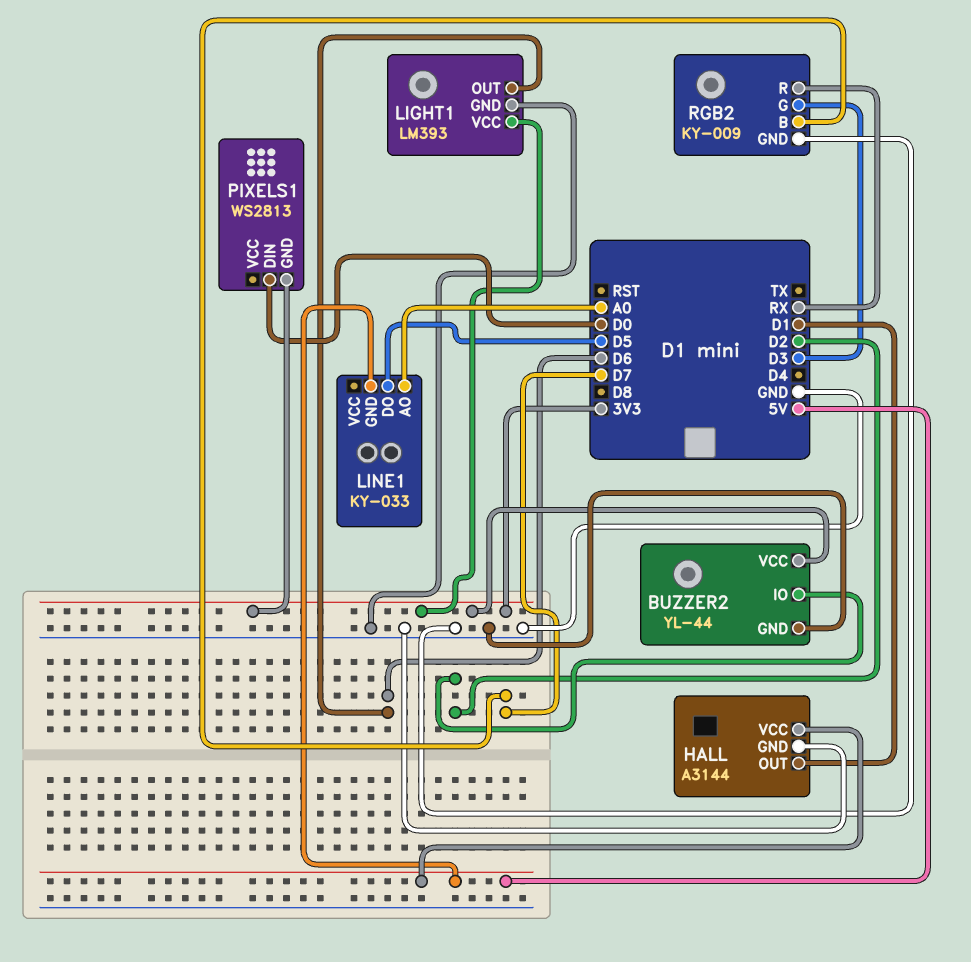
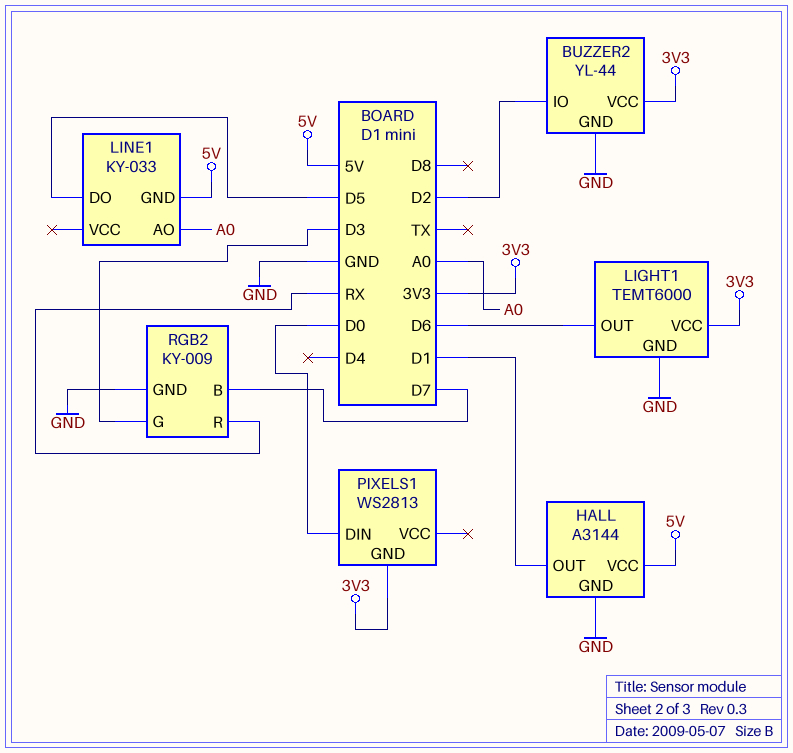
LIGHT1: LM393 -> TEMT6000

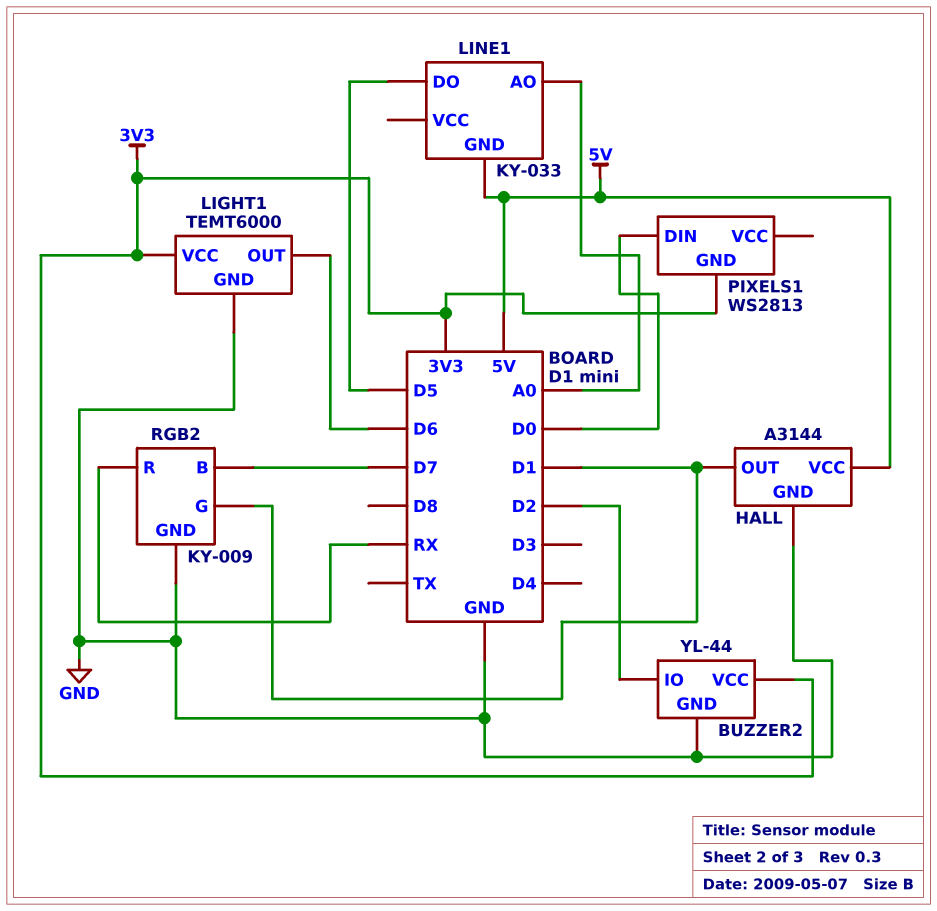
RGB2 pin G: D3 -> D1

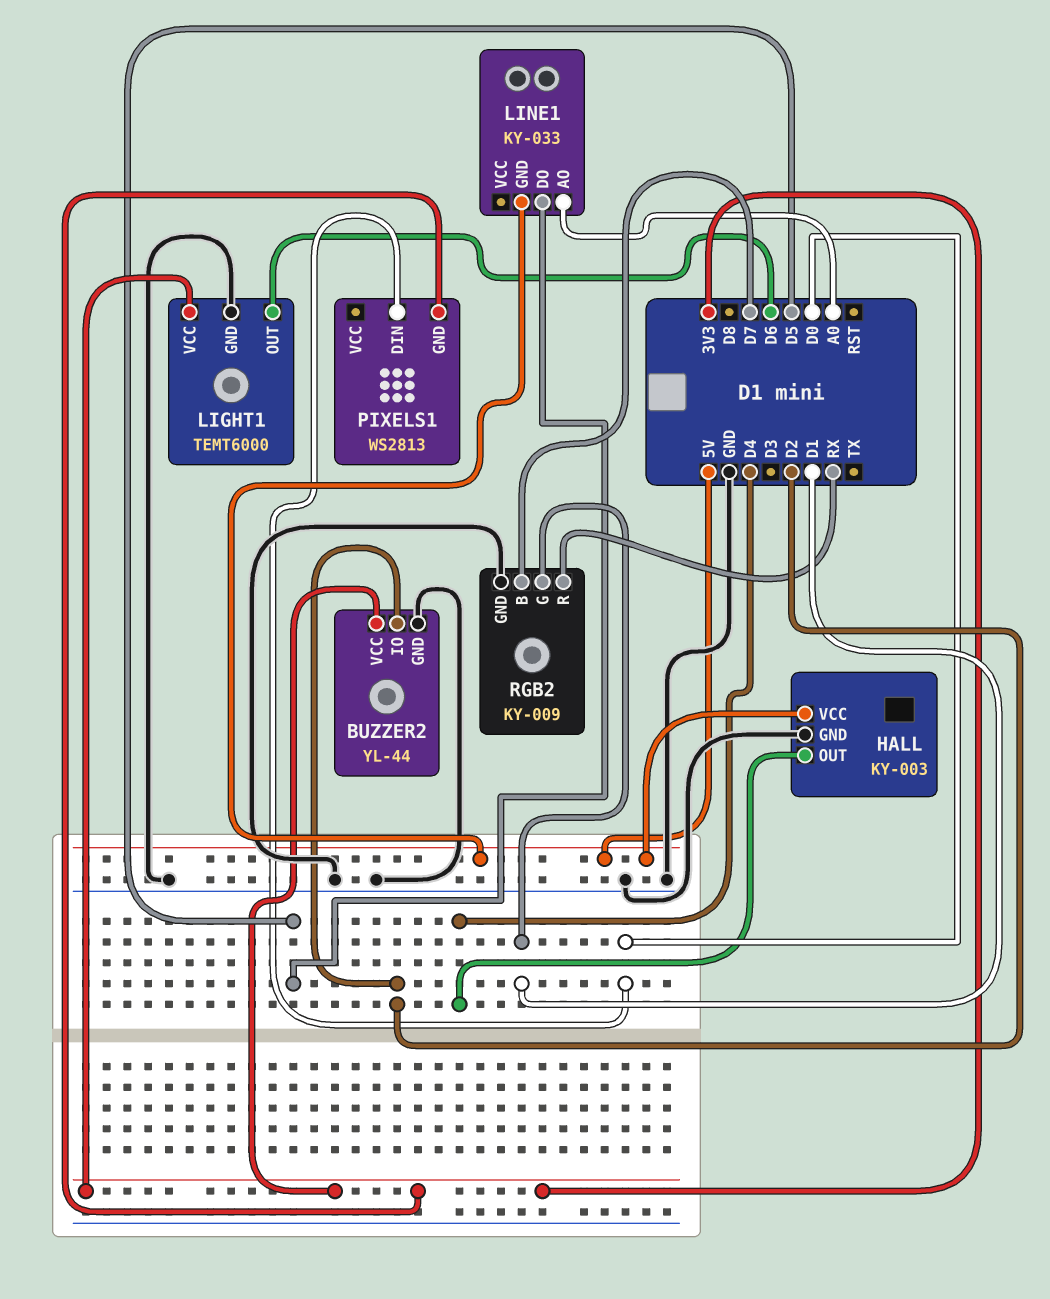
HALL: A3144 -> KY-003
HALL pin OUT: D1 -> D4

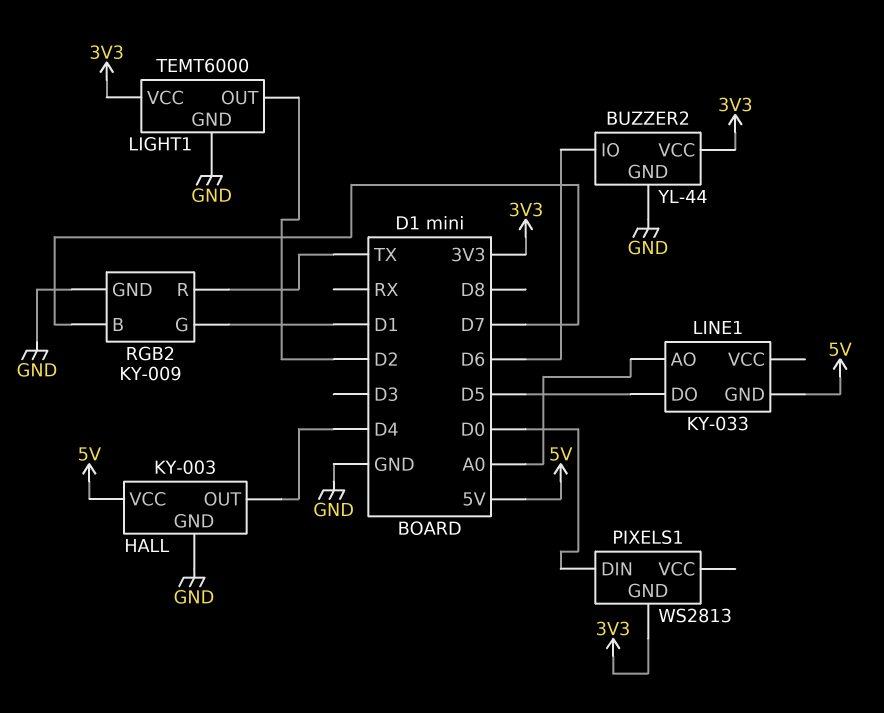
BUZZER2 pin IO: D2 -> D6
LIGHT1 pin OUT: D6 -> D2
RGB2 pin R: RX -> TX

